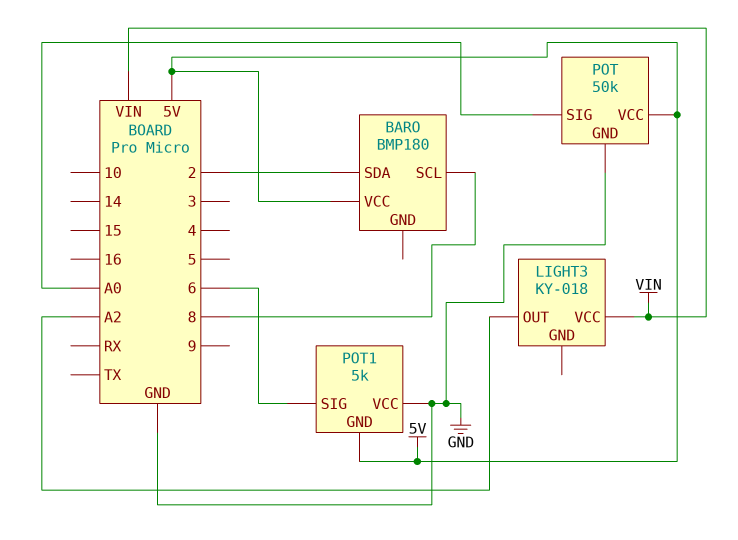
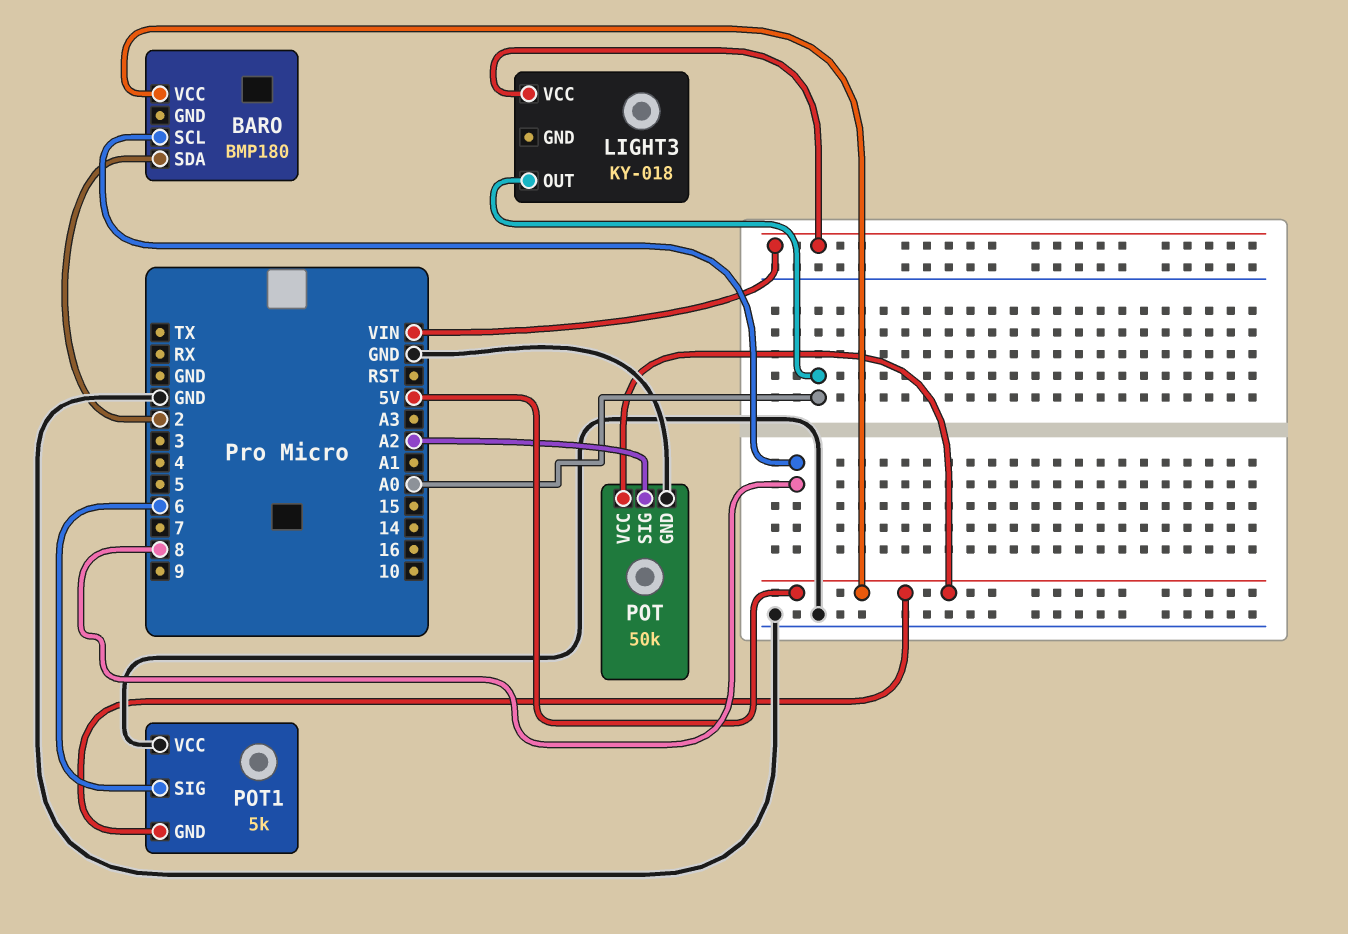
LIGHT3 pin OUT: A2 -> A0
POT pin SIG: A0 -> A2

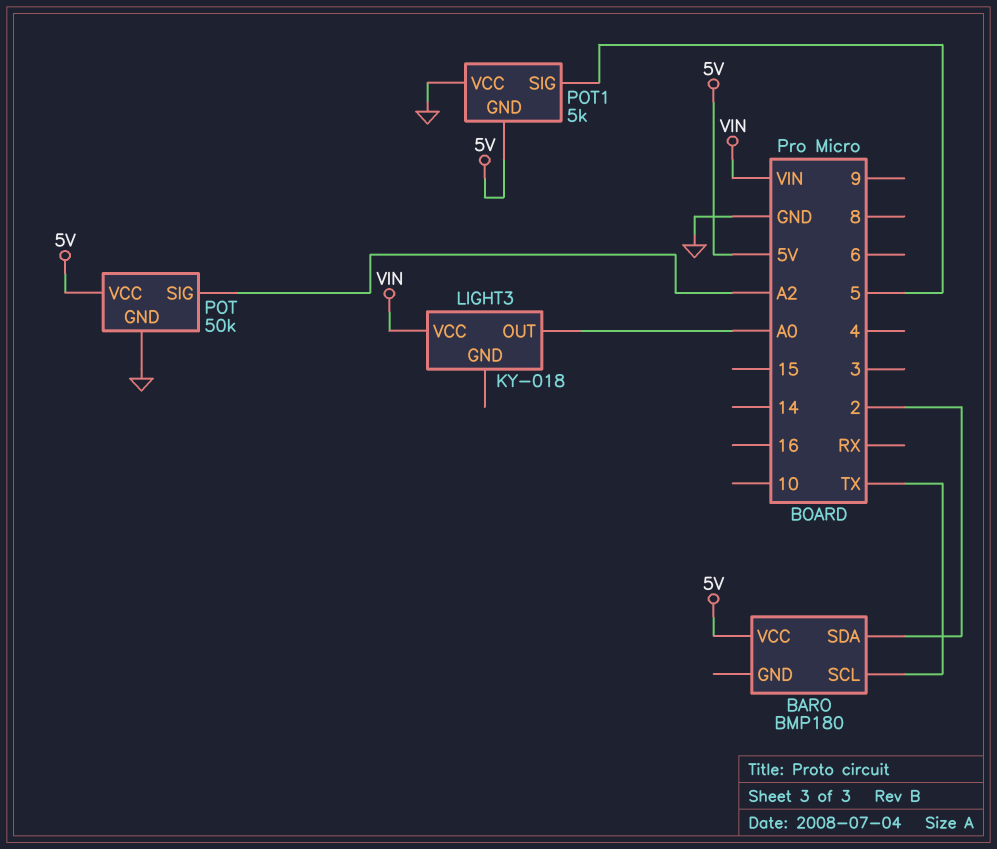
BARO pin SCL: 8 -> TX
POT1 pin SIG: 6 -> 5

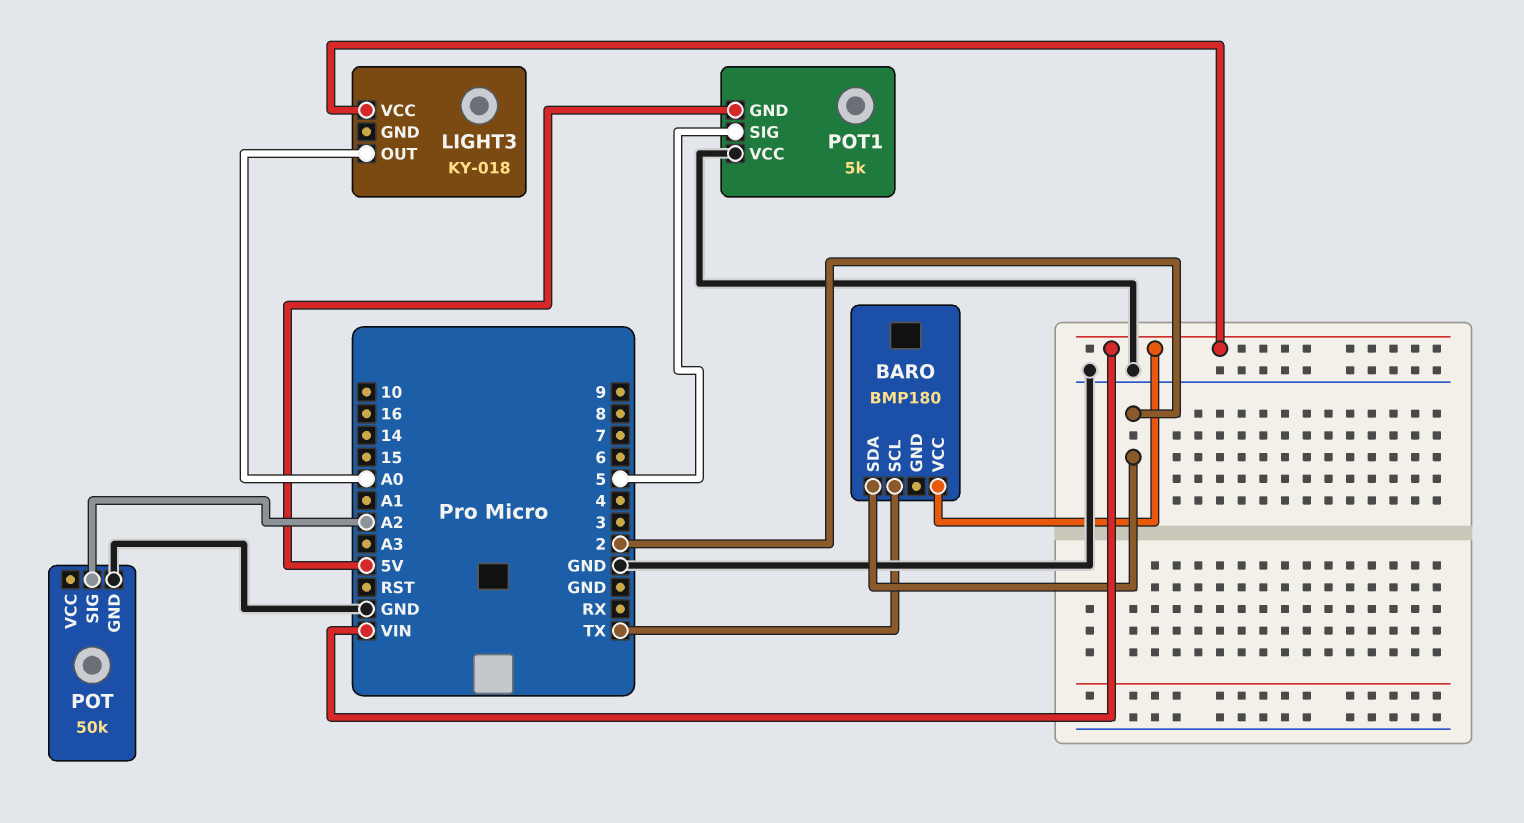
BARO pin VCC: 5V -> VIN
POT pin VCC: 5V -> none

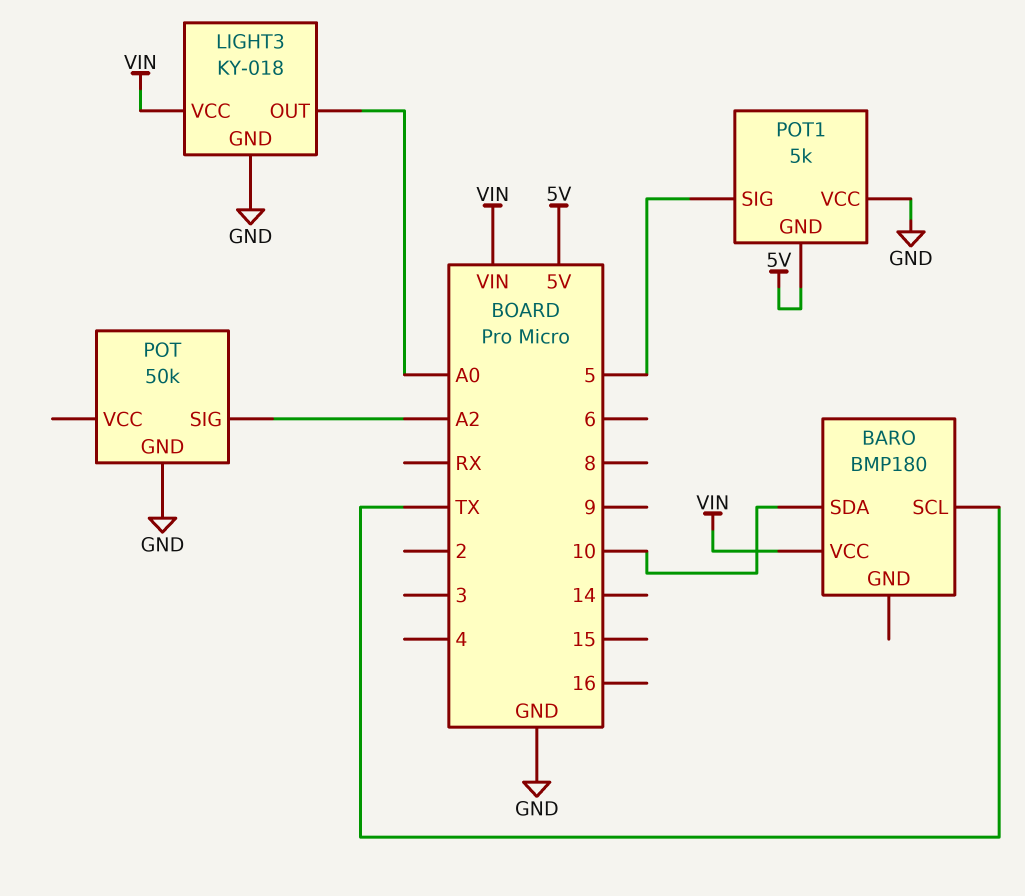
BARO pin SDA: 2 -> 10
LIGHT3 pin GND: none -> GND

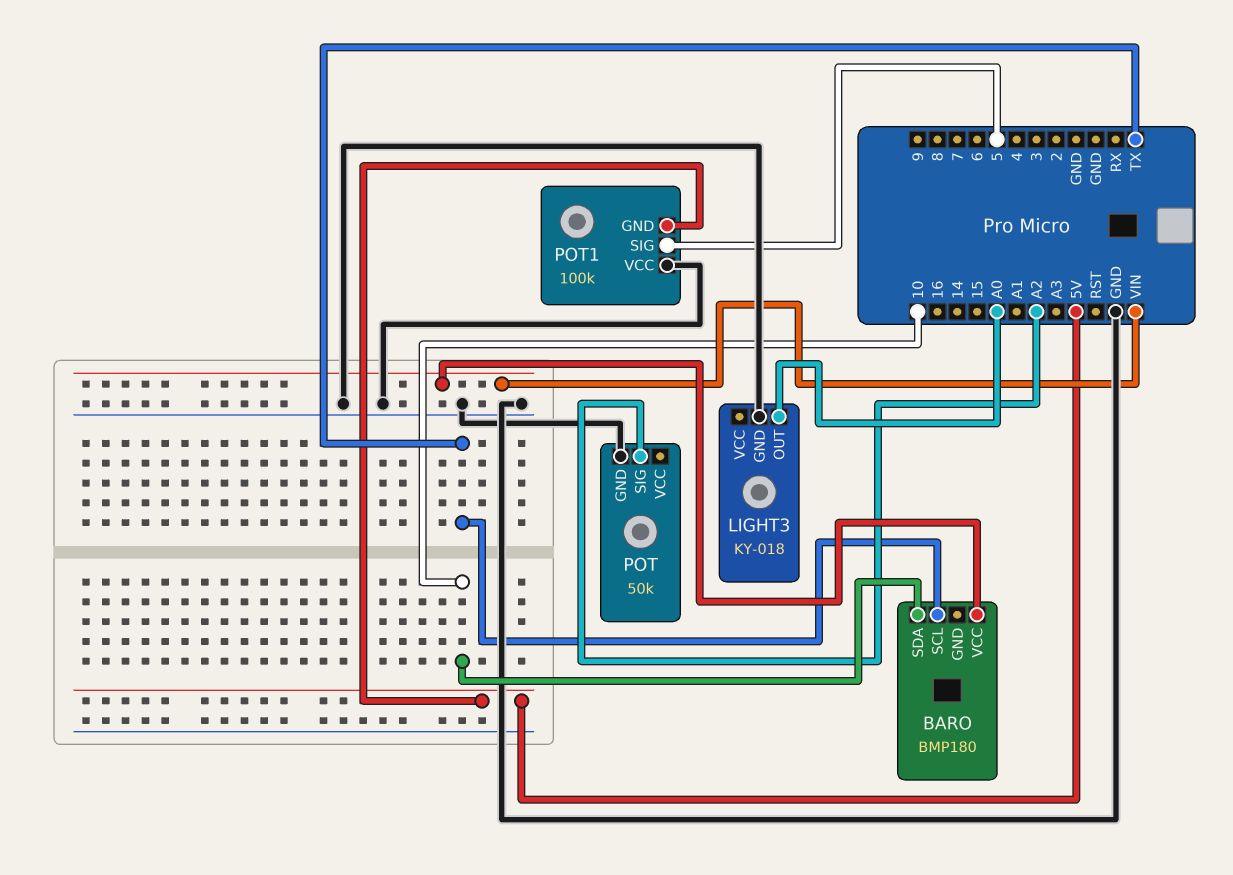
LIGHT3 pin VCC: VIN -> none
POT1: 5k -> 100k

